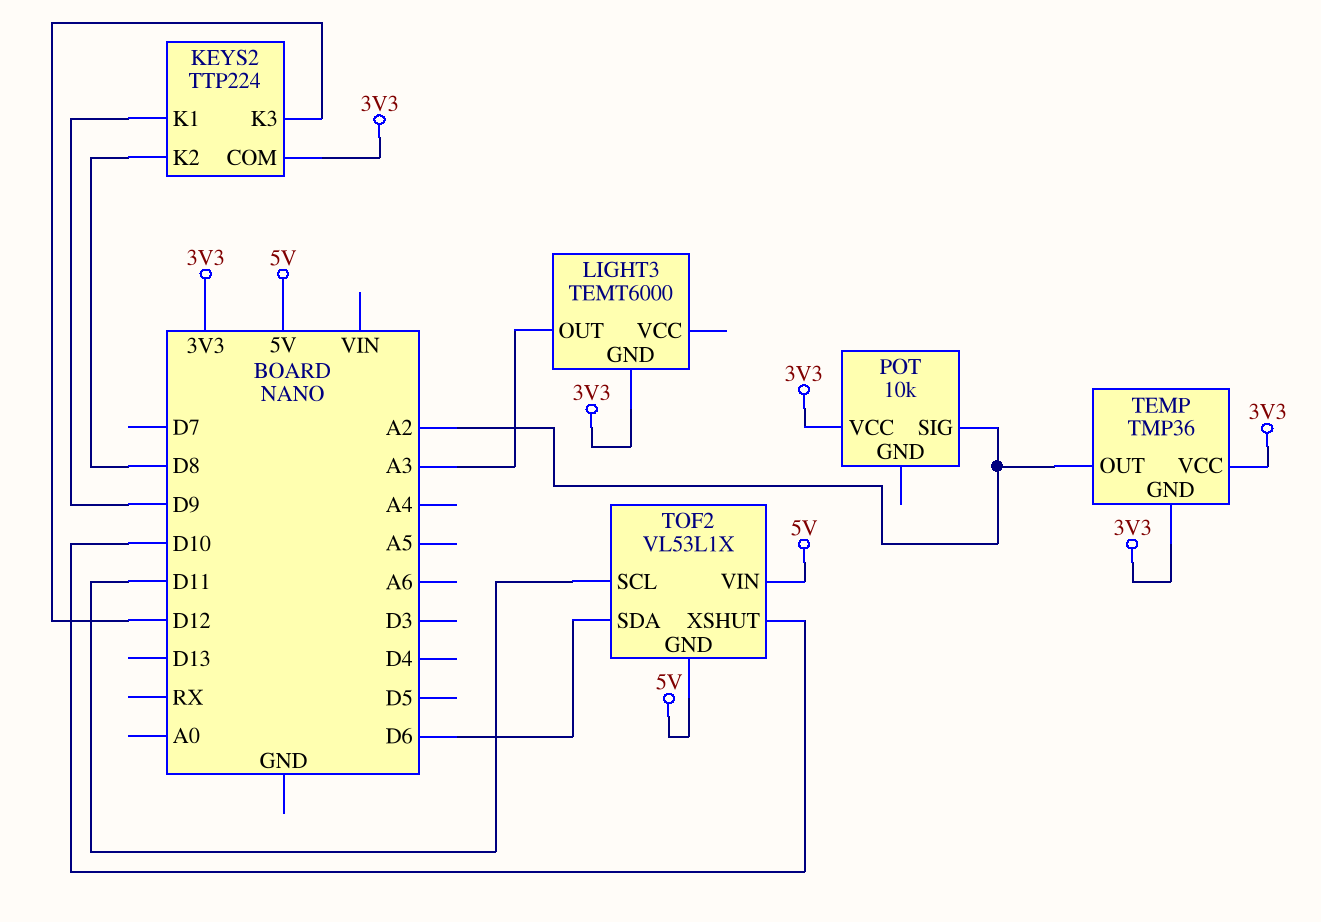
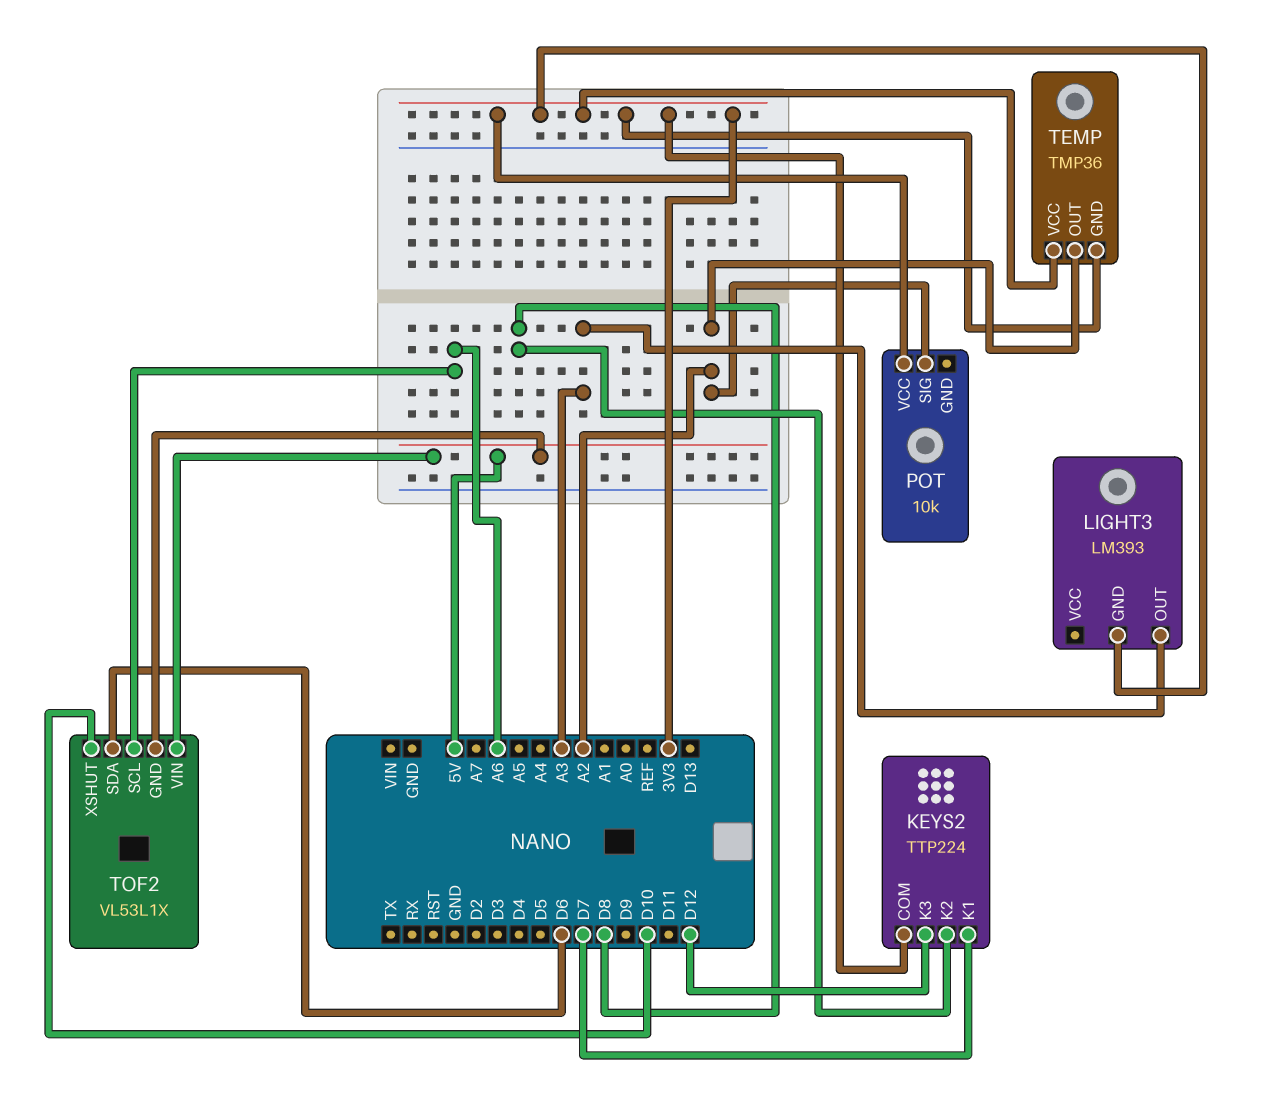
KEYS2 pin K1: D9 -> D7
LIGHT3: TEMT6000 -> LM393
TOF2 pin SCL: D11 -> A6

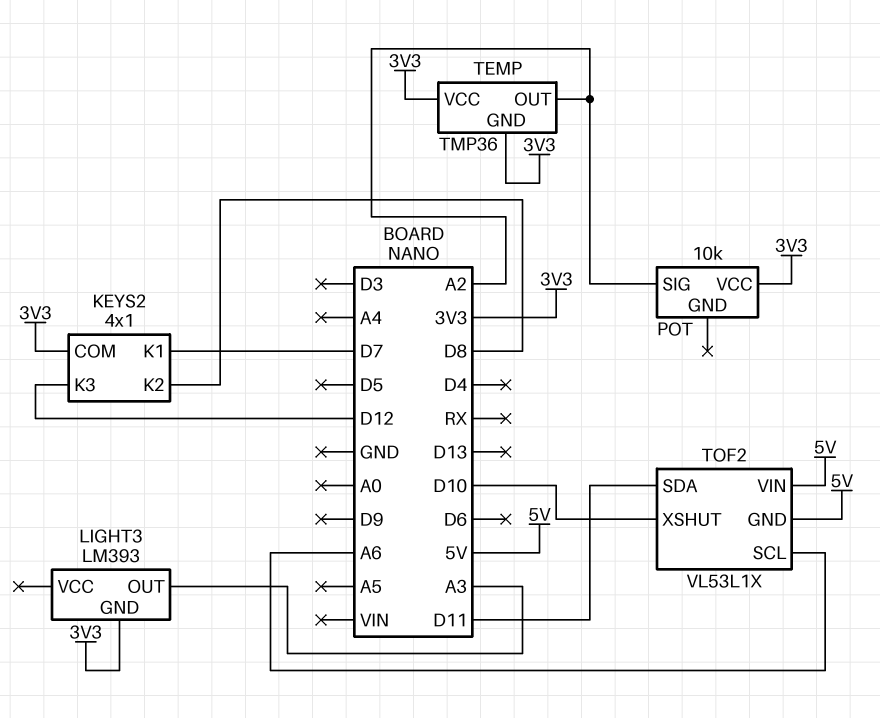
KEYS2: TTP224 -> 4x1
TOF2 pin SDA: D6 -> D11

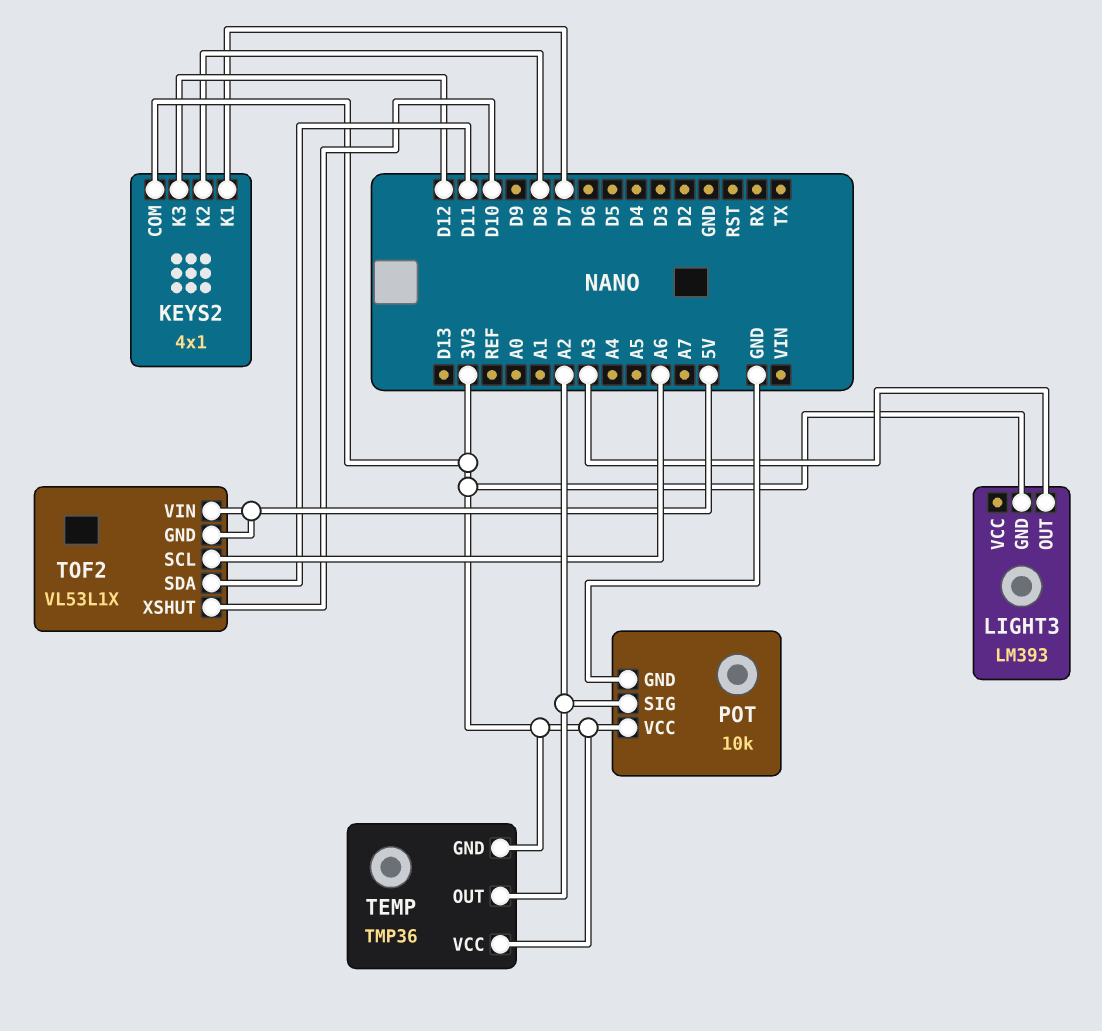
POT pin GND: none -> GND

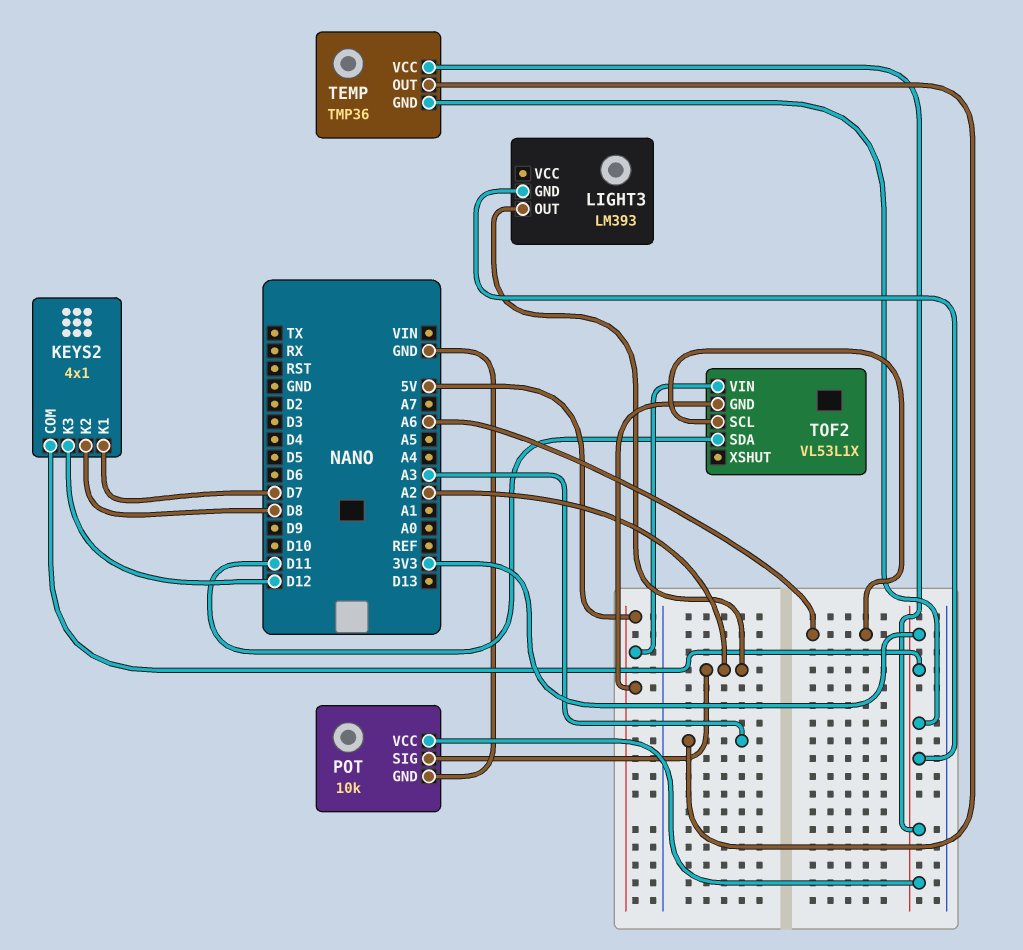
LIGHT3 pin OUT: A3 -> A2
TEMP pin OUT: A2 -> A3
TOF2 pin XSHUT: D10 -> none

